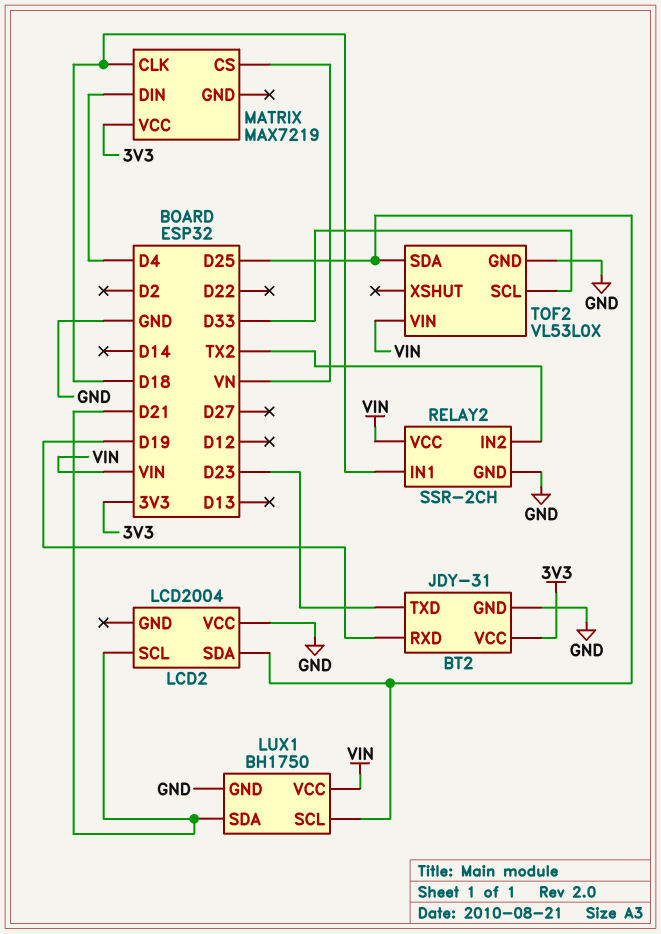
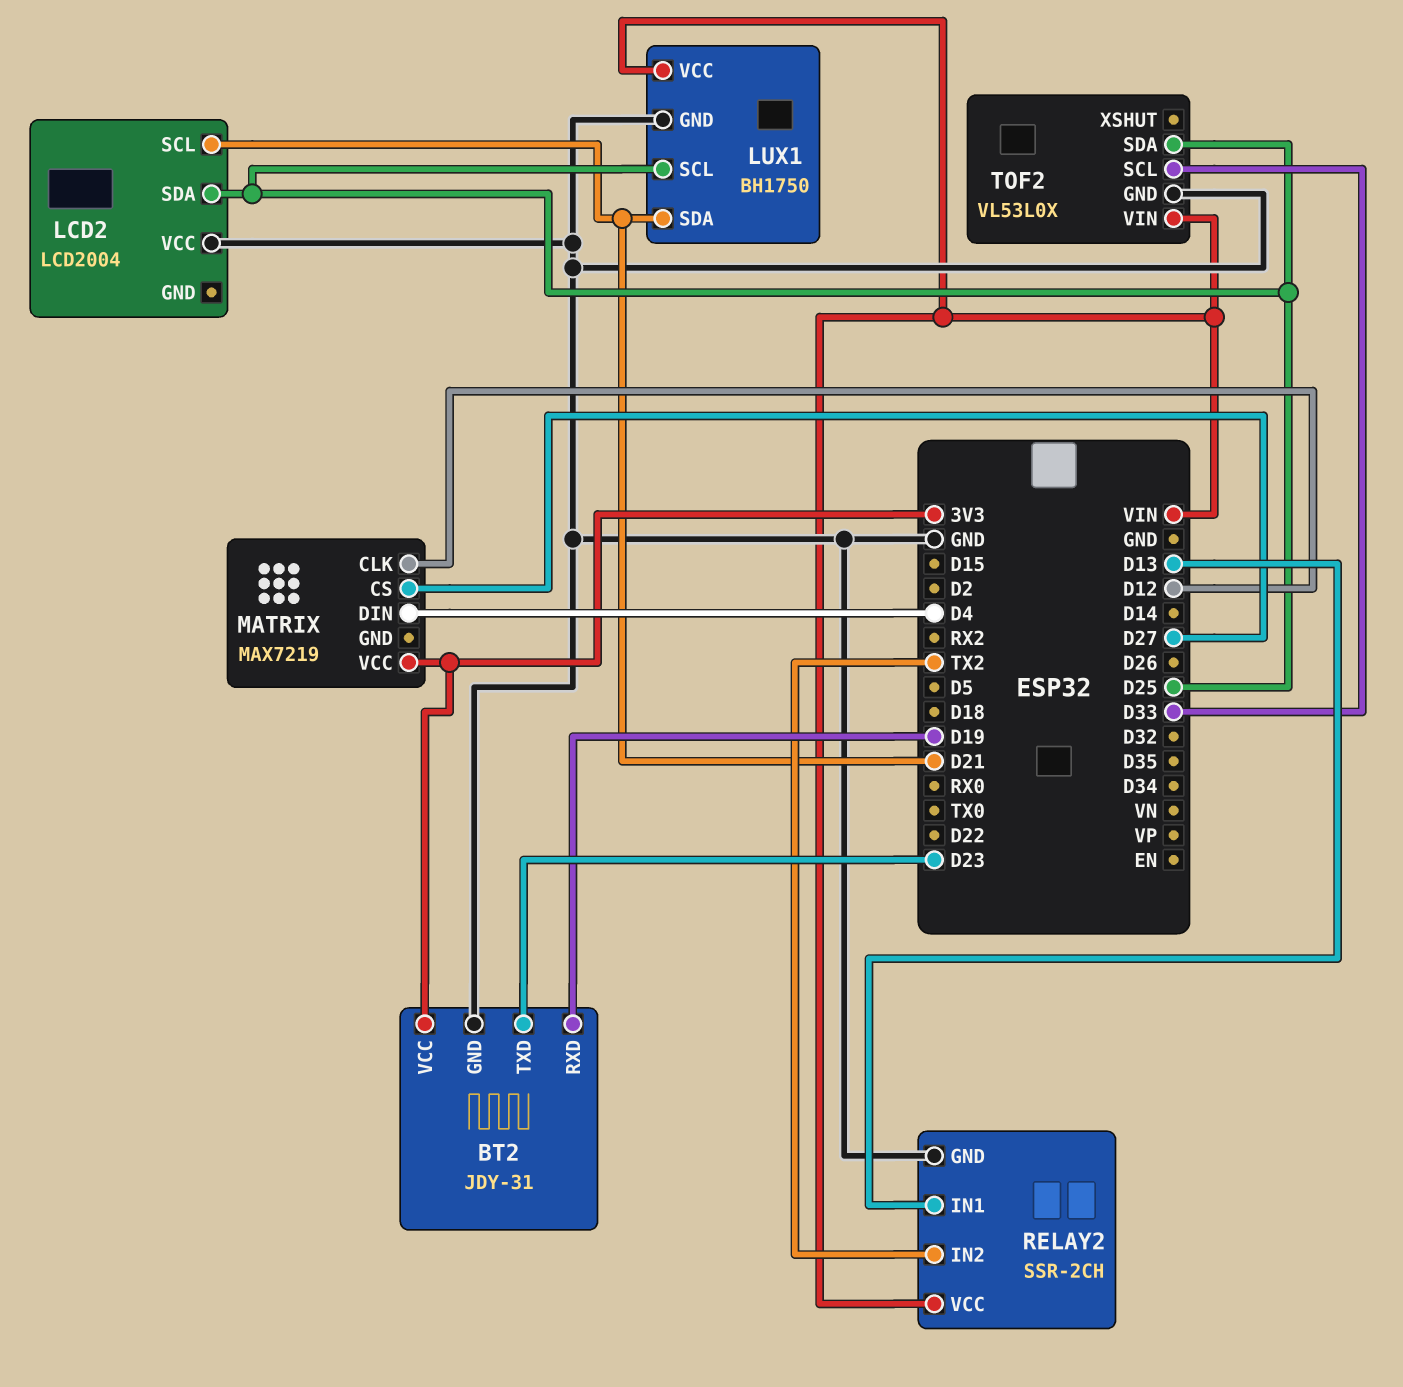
MATRIX pin CLK: D18 -> D12
MATRIX pin CS: VN -> D27
RELAY2 pin IN1: D18 -> D13

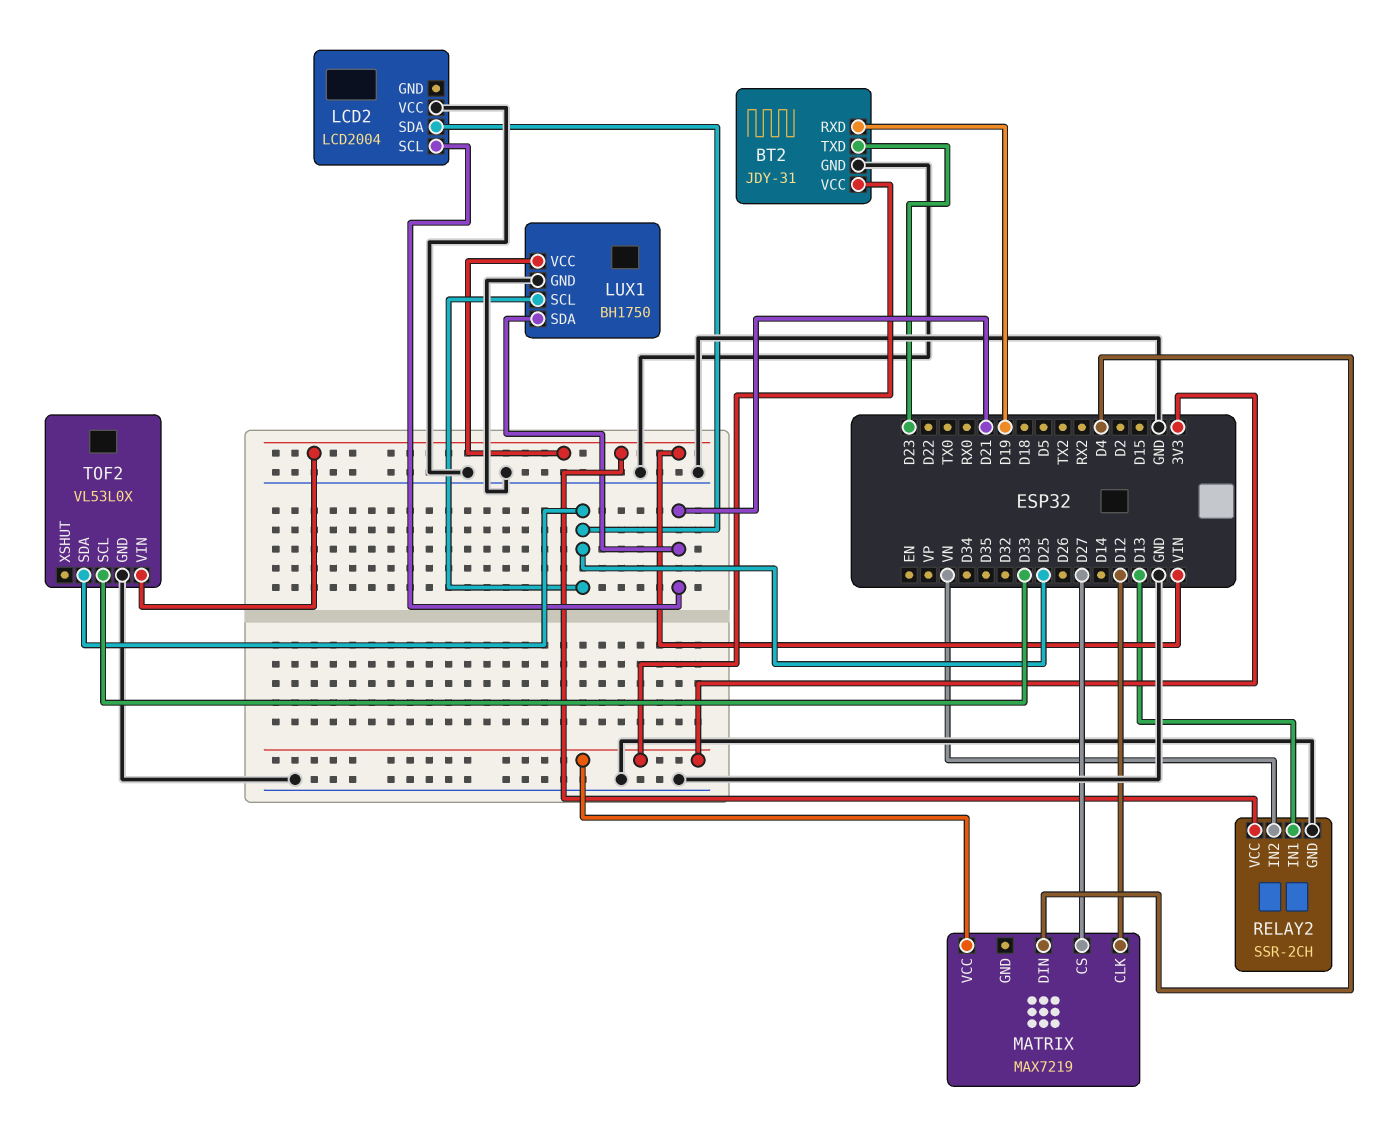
RELAY2 pin IN2: TX2 -> VN

